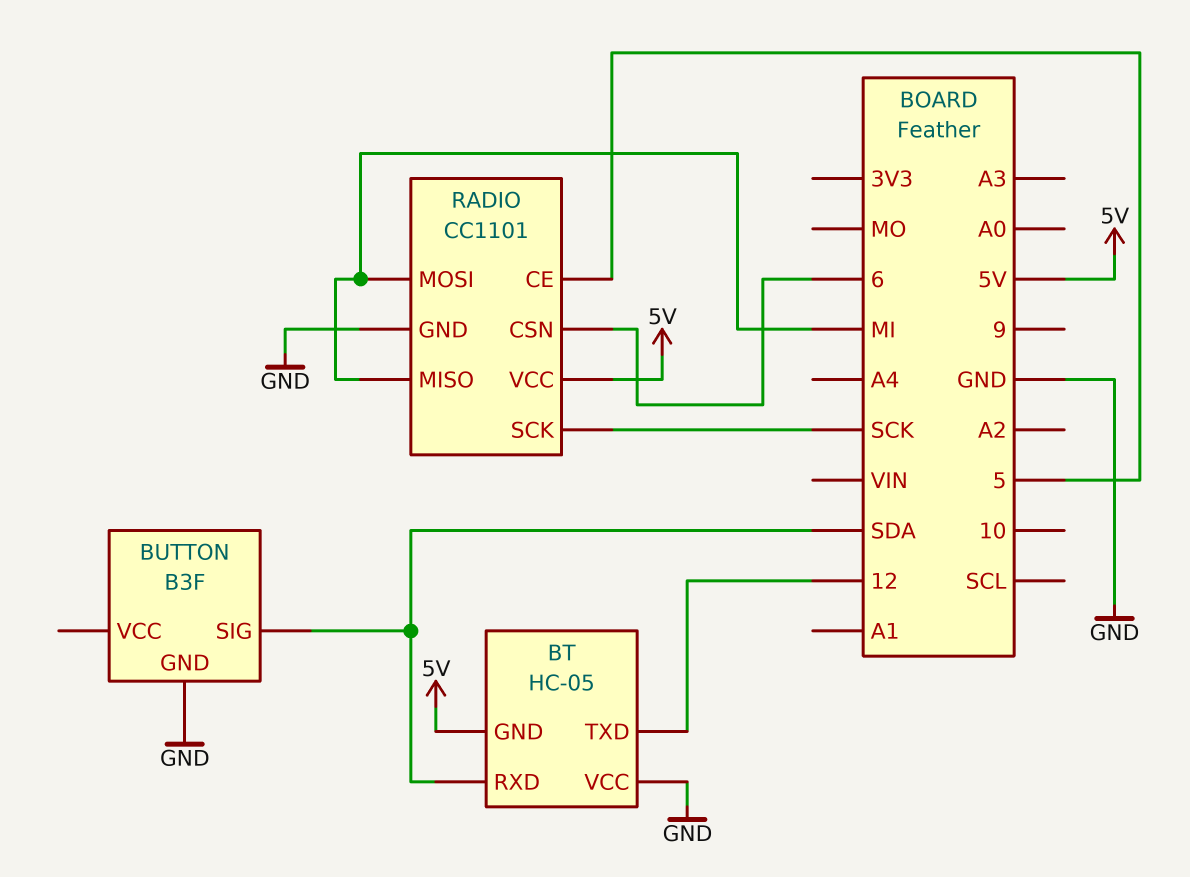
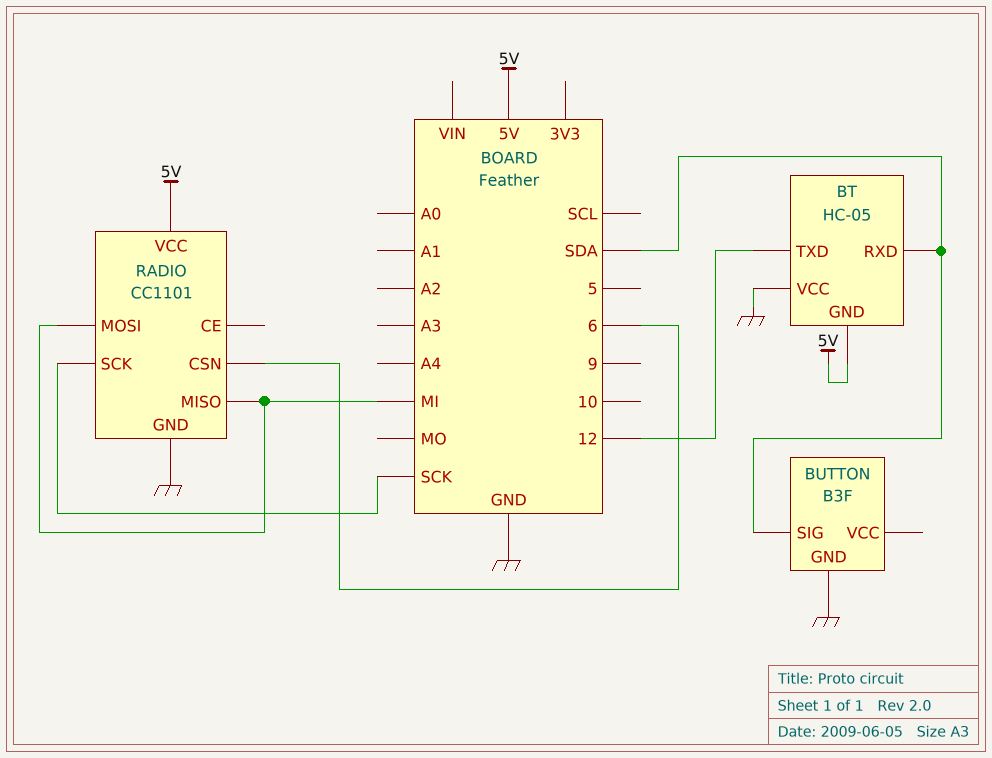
RADIO pin CE: 5 -> none

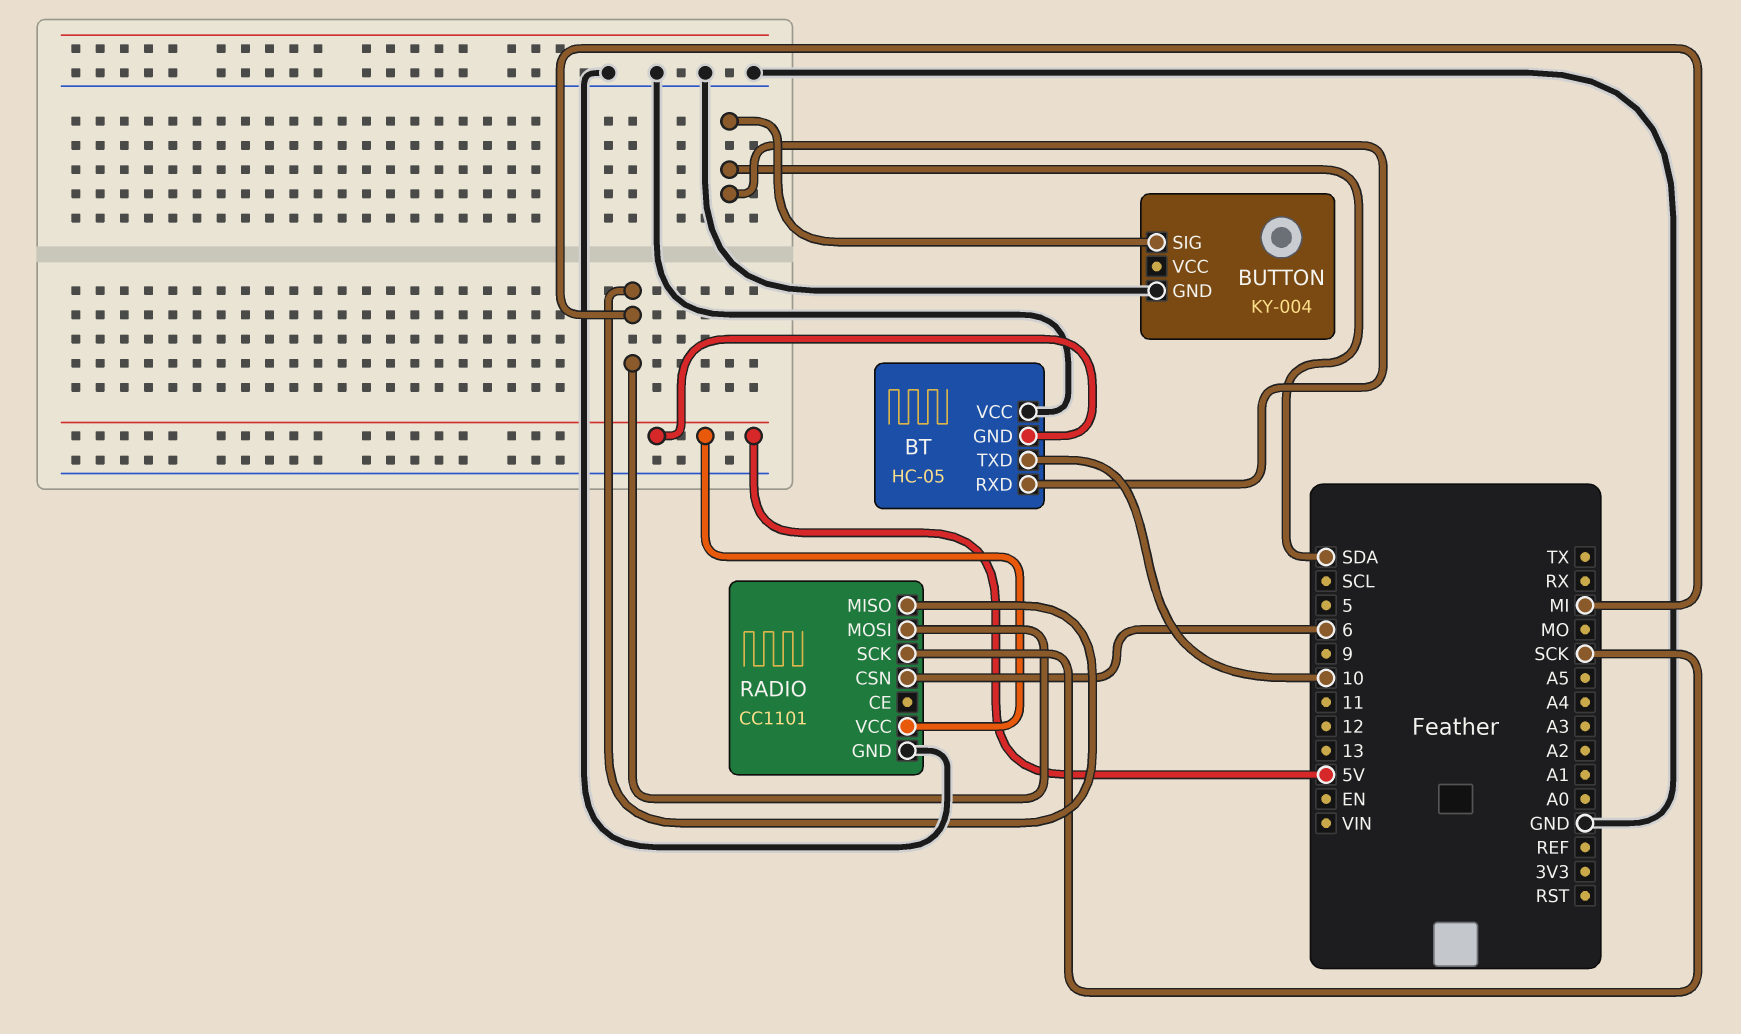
BT pin TXD: 12 -> 10
BUTTON: B3F -> KY-004

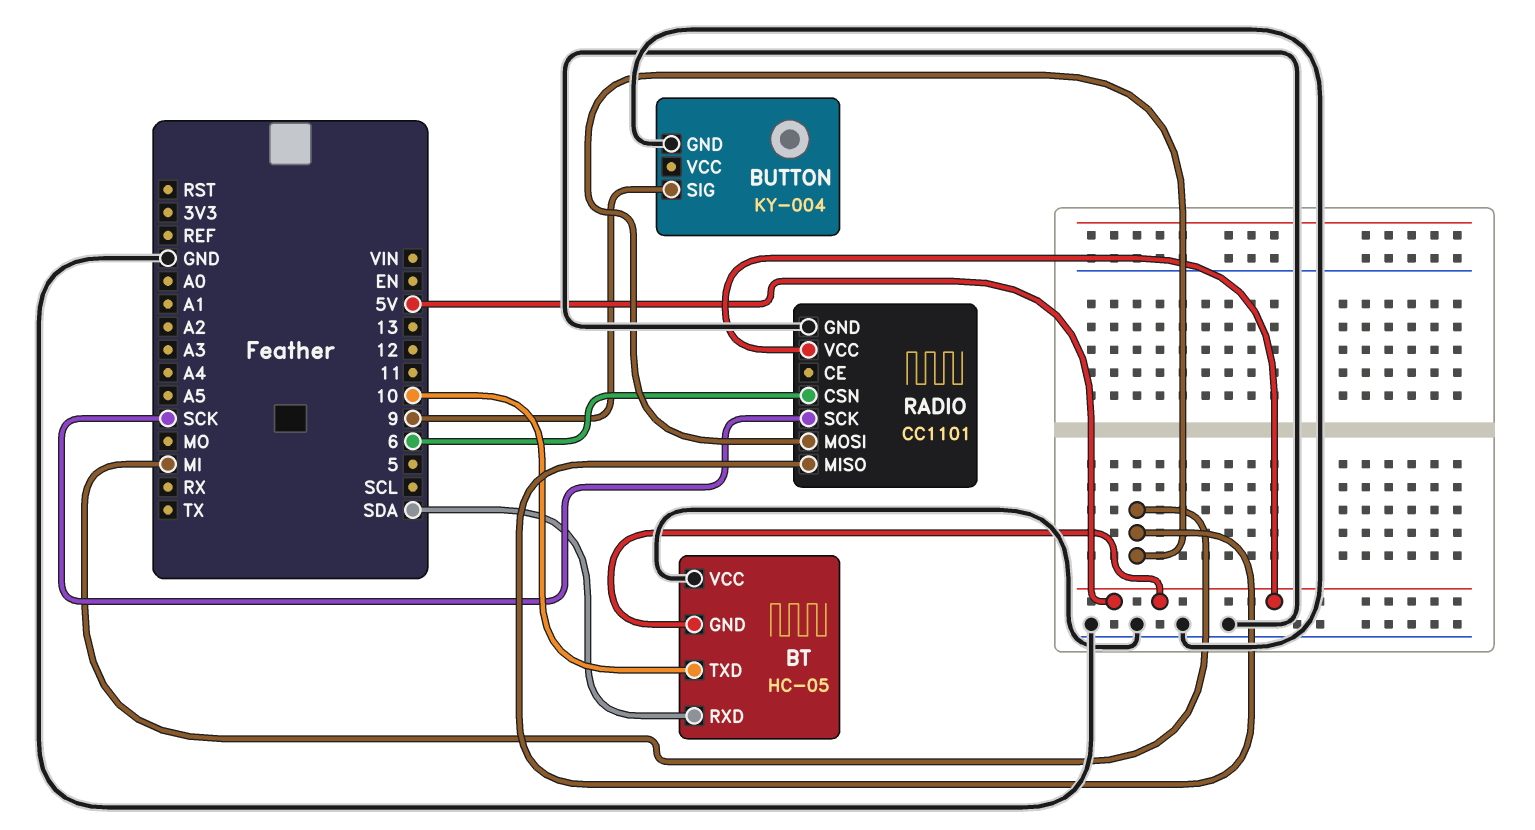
BUTTON pin SIG: SDA -> 9

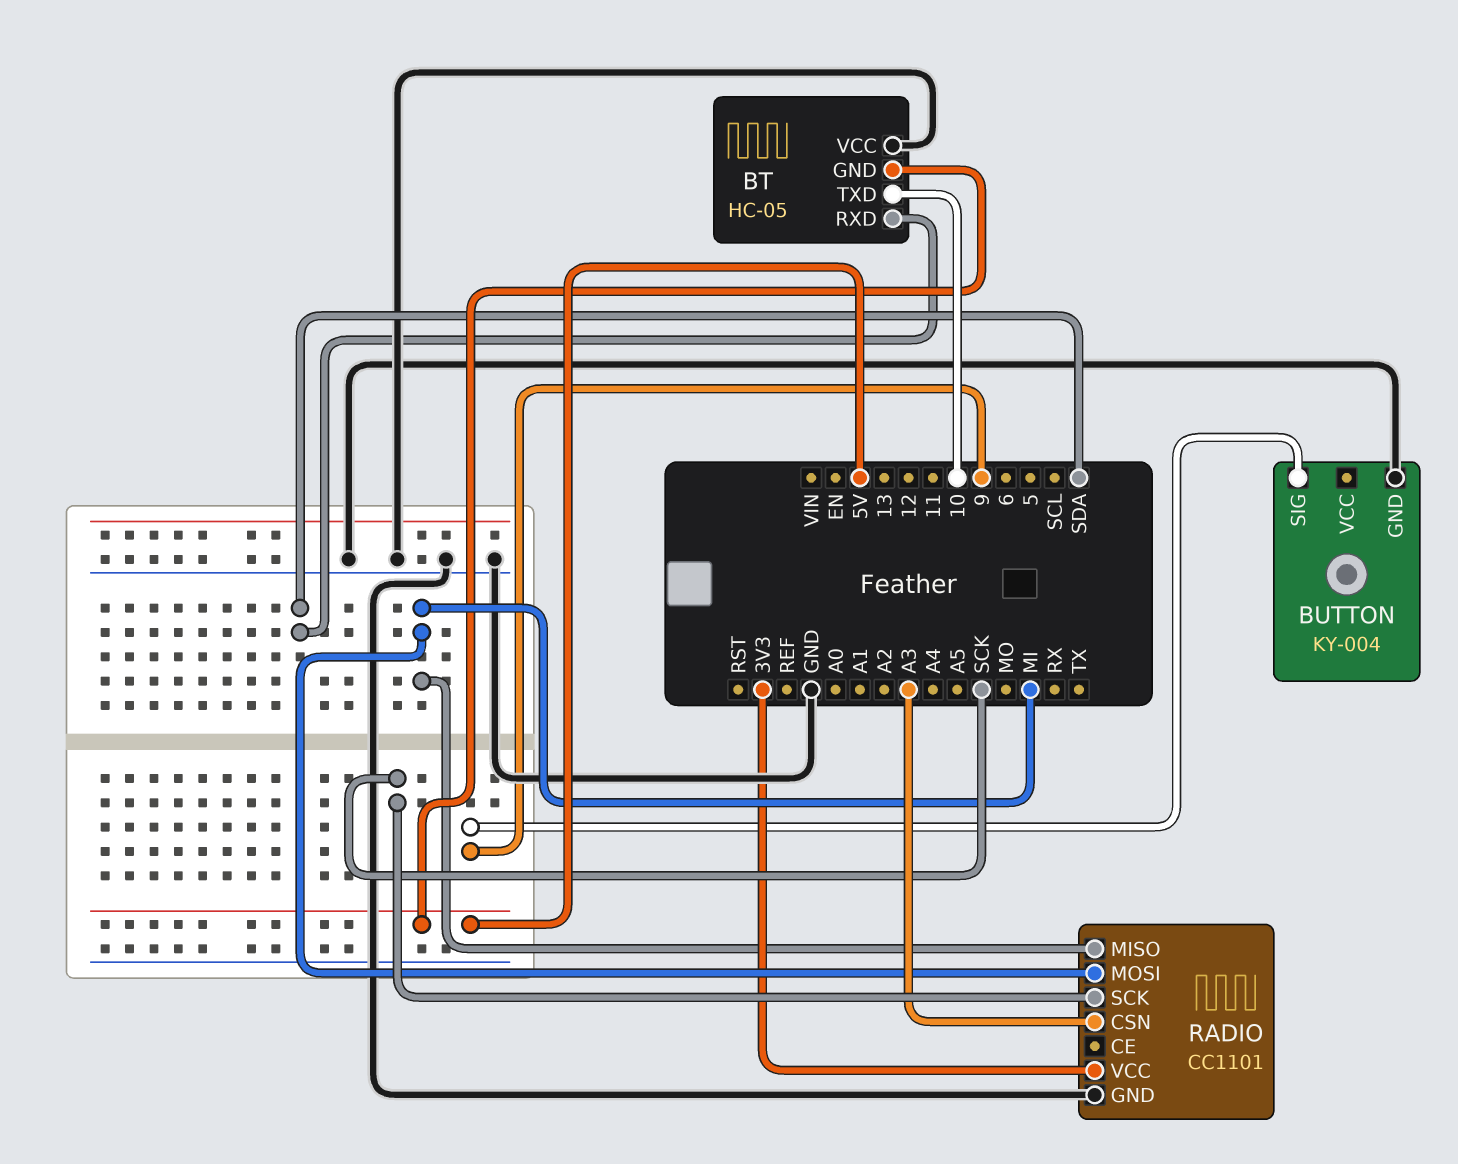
RADIO pin CSN: 6 -> A3
RADIO pin VCC: 5V -> 3V3

